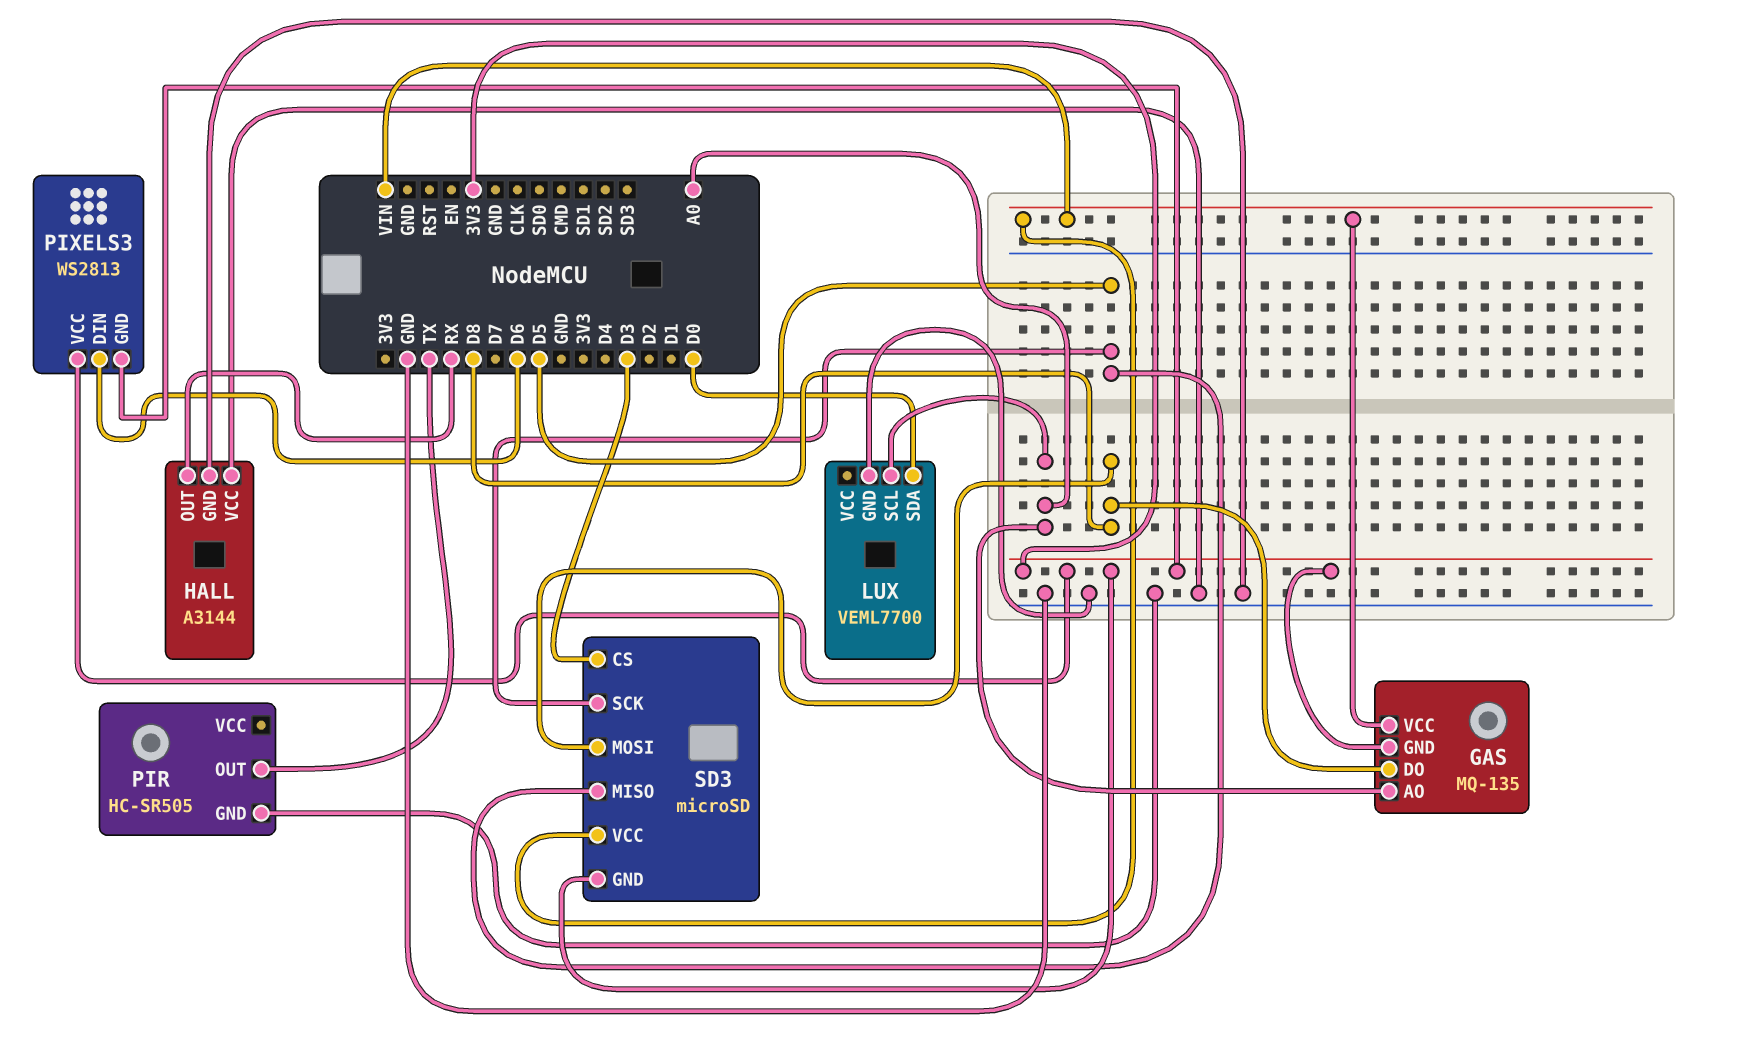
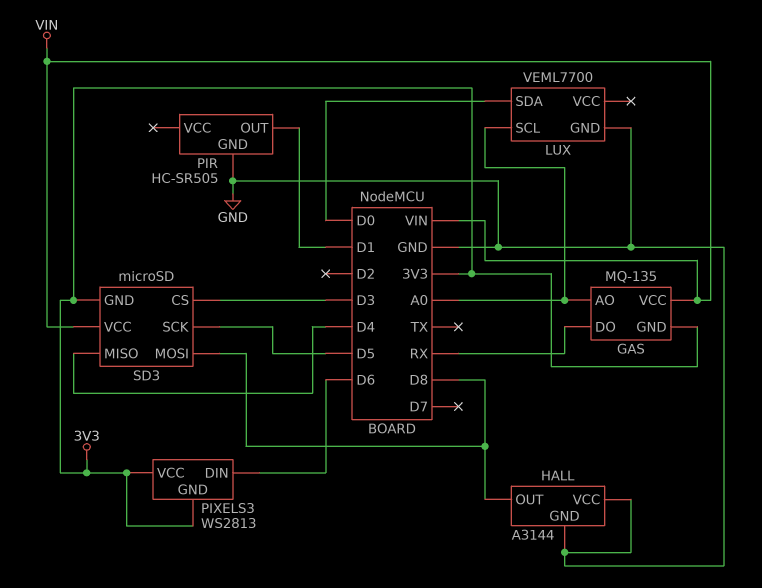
GAS pin DO: D8 -> RX
HALL pin OUT: RX -> D8
PIR pin OUT: TX -> D1
SD3 pin MISO: D5 -> D4

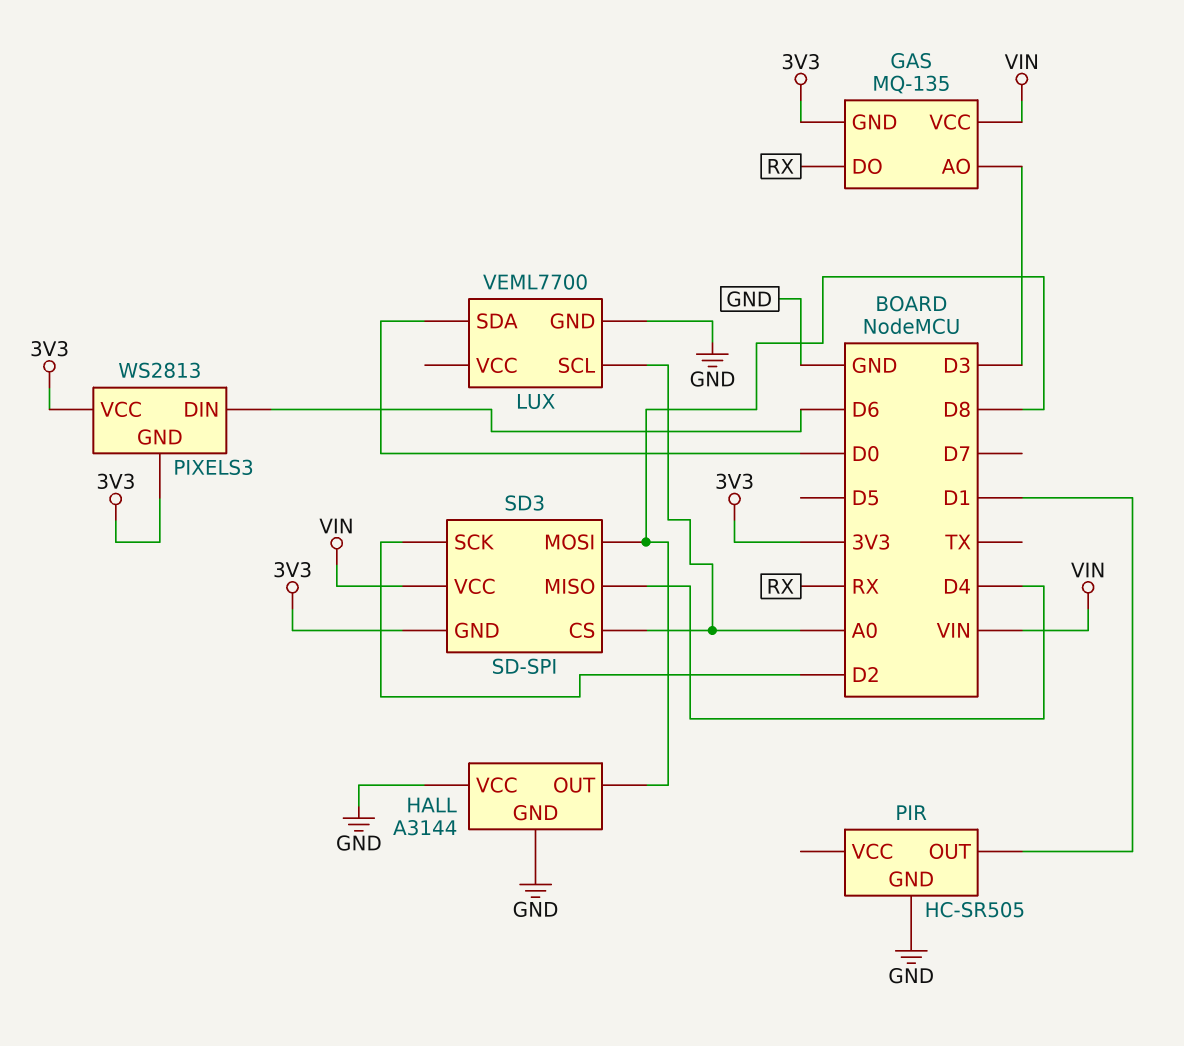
GAS pin AO: A0 -> D3
SD3: microSD -> SD-SPI
SD3 pin CS: D3 -> A0
SD3 pin SCK: D5 -> D2

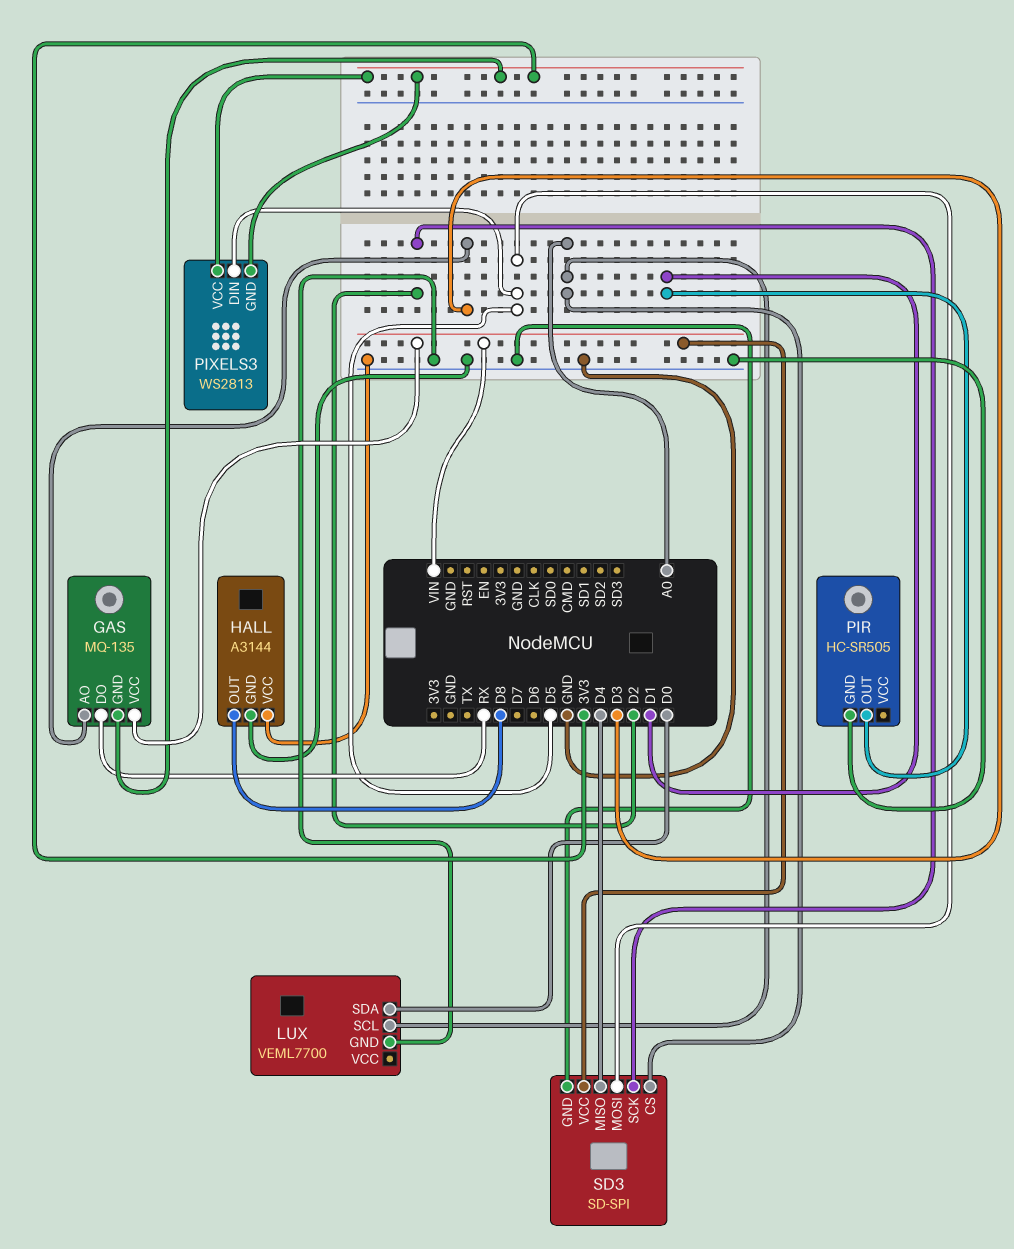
PIXELS3 pin DIN: D6 -> D5
SD3 pin GND: 3V3 -> GND
SD3 pin MOSI: D8 -> D5

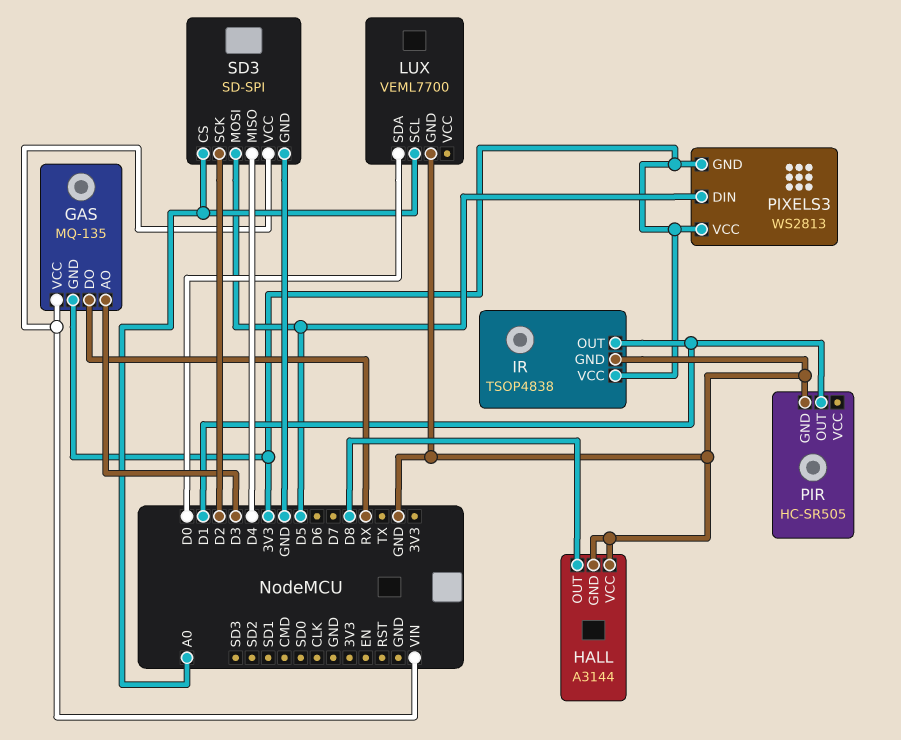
IR: none -> TSOP4838
IR pin GND: none -> GND
IR pin OUT: none -> D1
IR pin VCC: none -> 3V3

